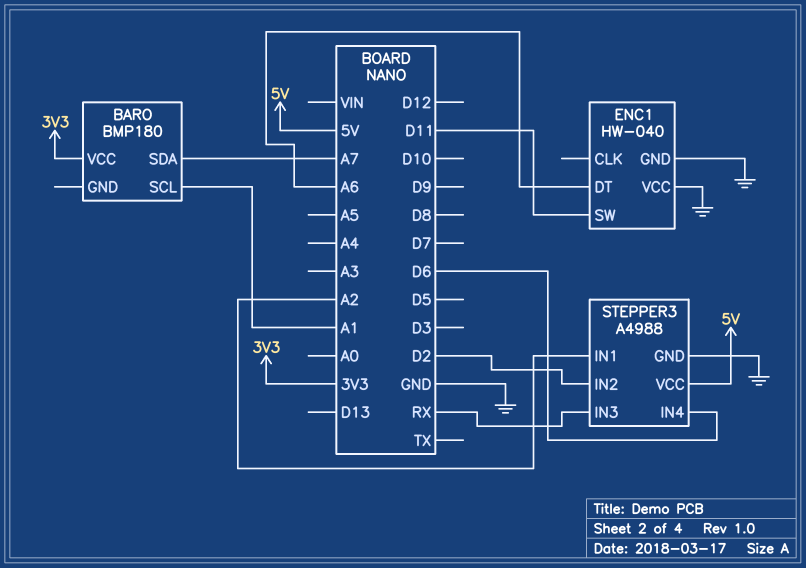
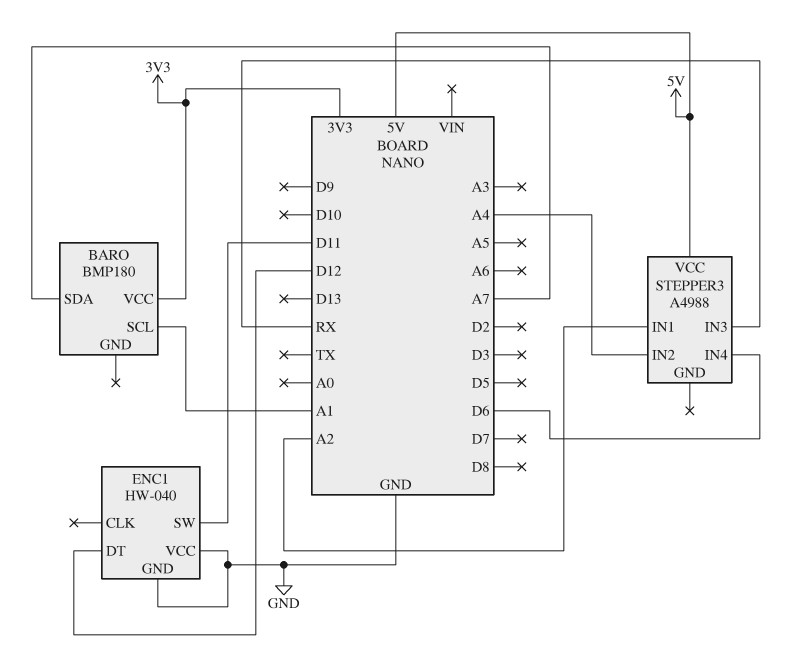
ENC1 pin DT: A6 -> D12
STEPPER3 pin GND: GND -> none
STEPPER3 pin IN2: D2 -> A4

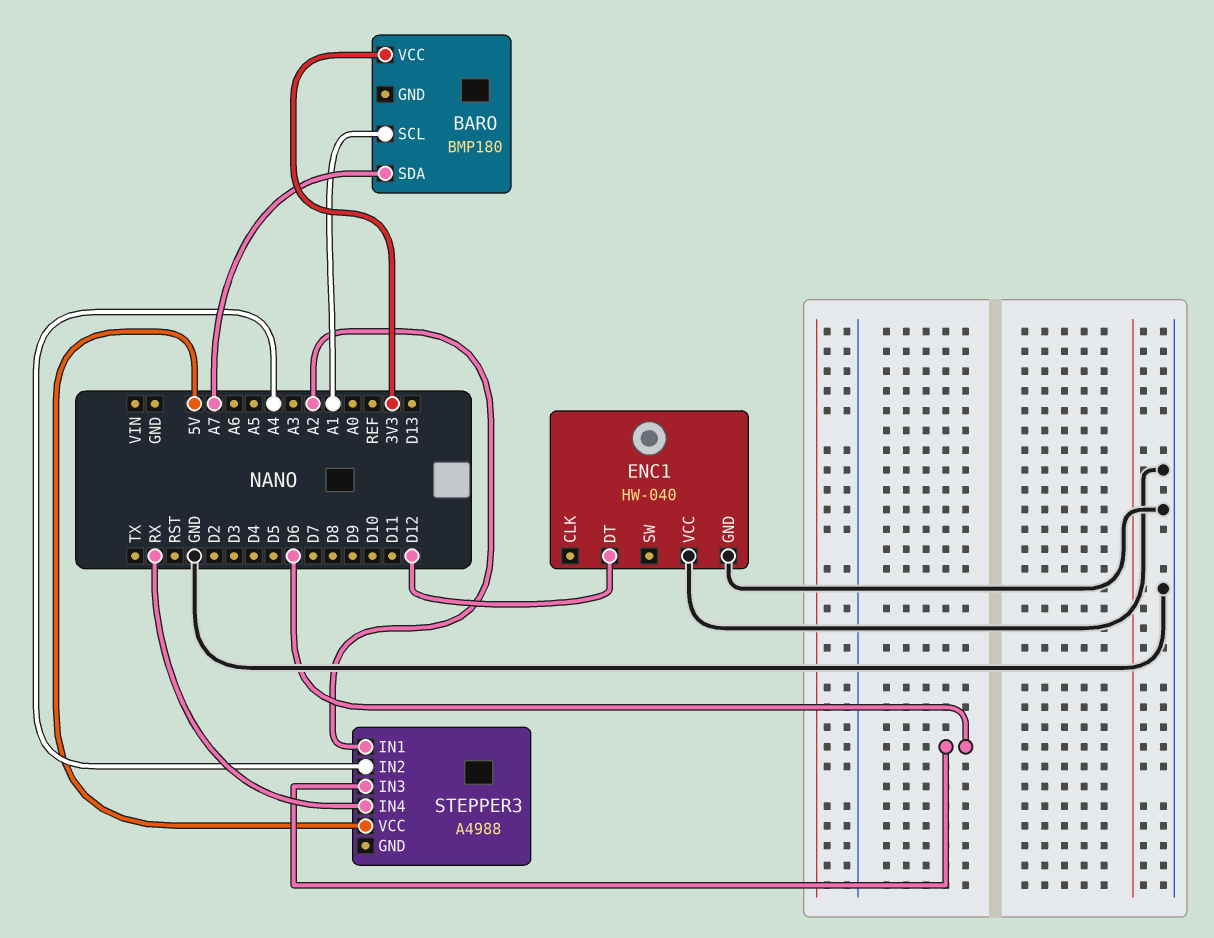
ENC1 pin SW: D11 -> none
STEPPER3 pin IN3: RX -> D6
STEPPER3 pin IN4: D6 -> RX

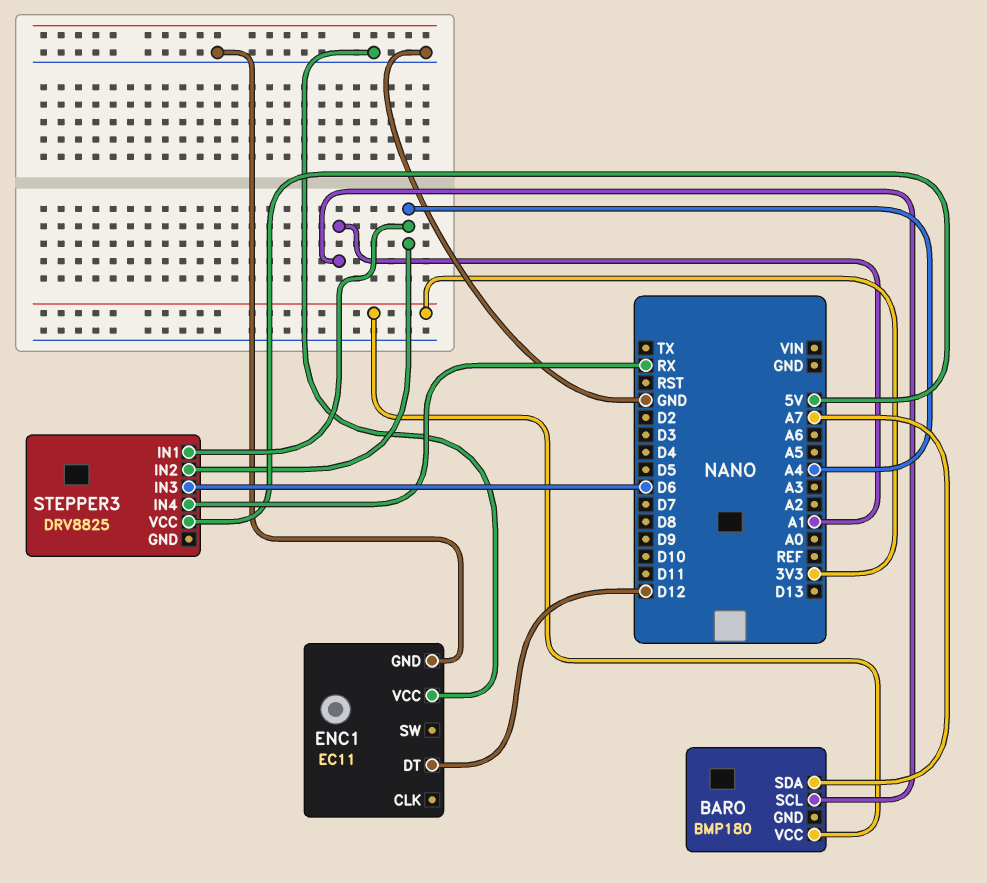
ENC1: HW-040 -> EC11
STEPPER3: A4988 -> DRV8825
STEPPER3 pin IN1: A2 -> A4

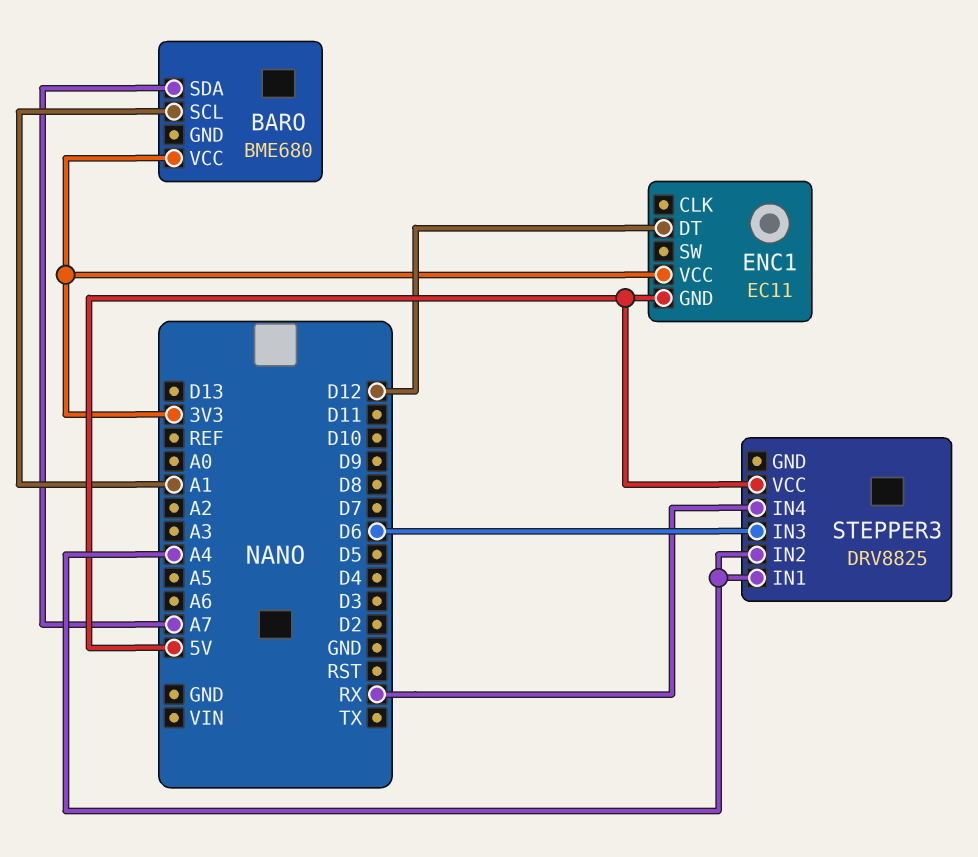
BARO: BMP180 -> BME680
ENC1 pin GND: GND -> 5V
ENC1 pin VCC: GND -> 3V3

